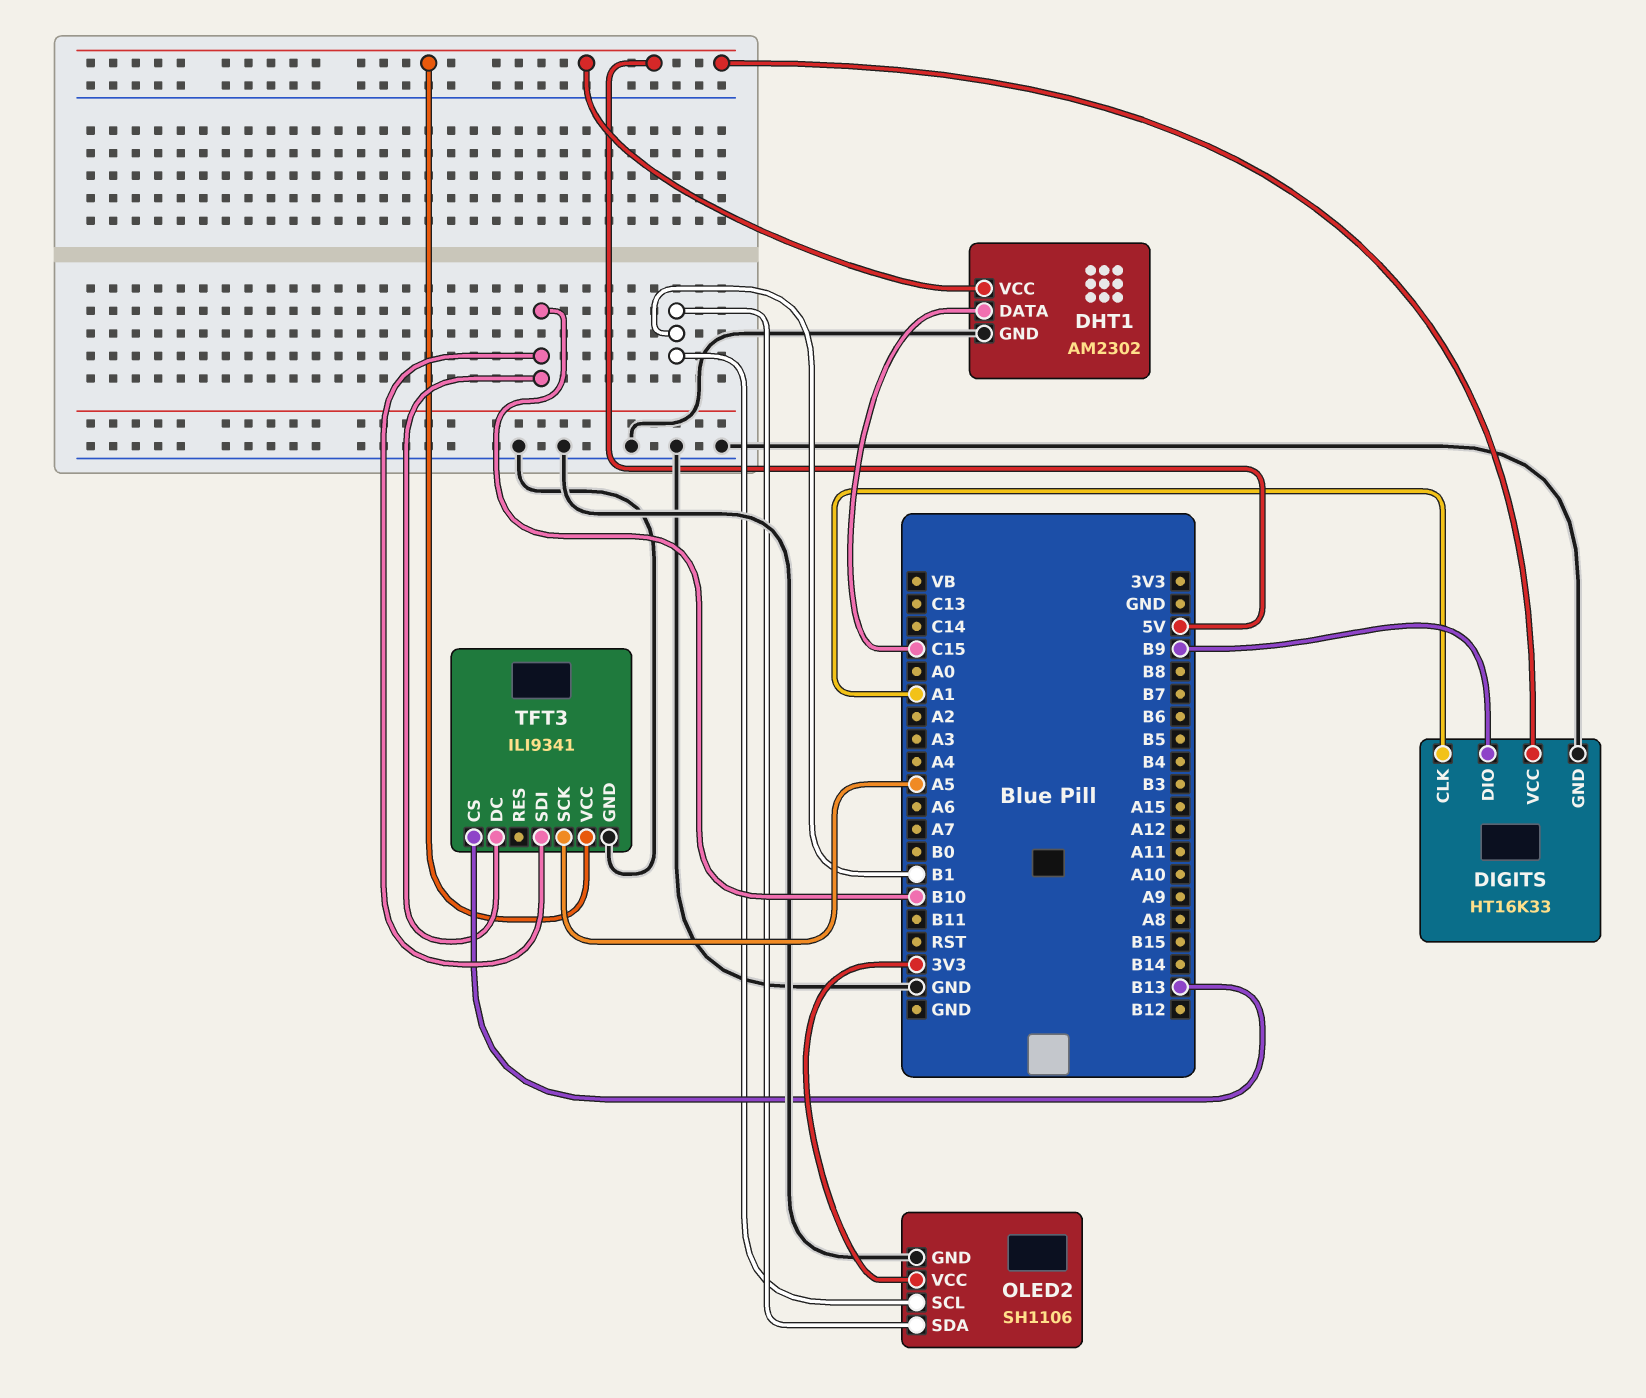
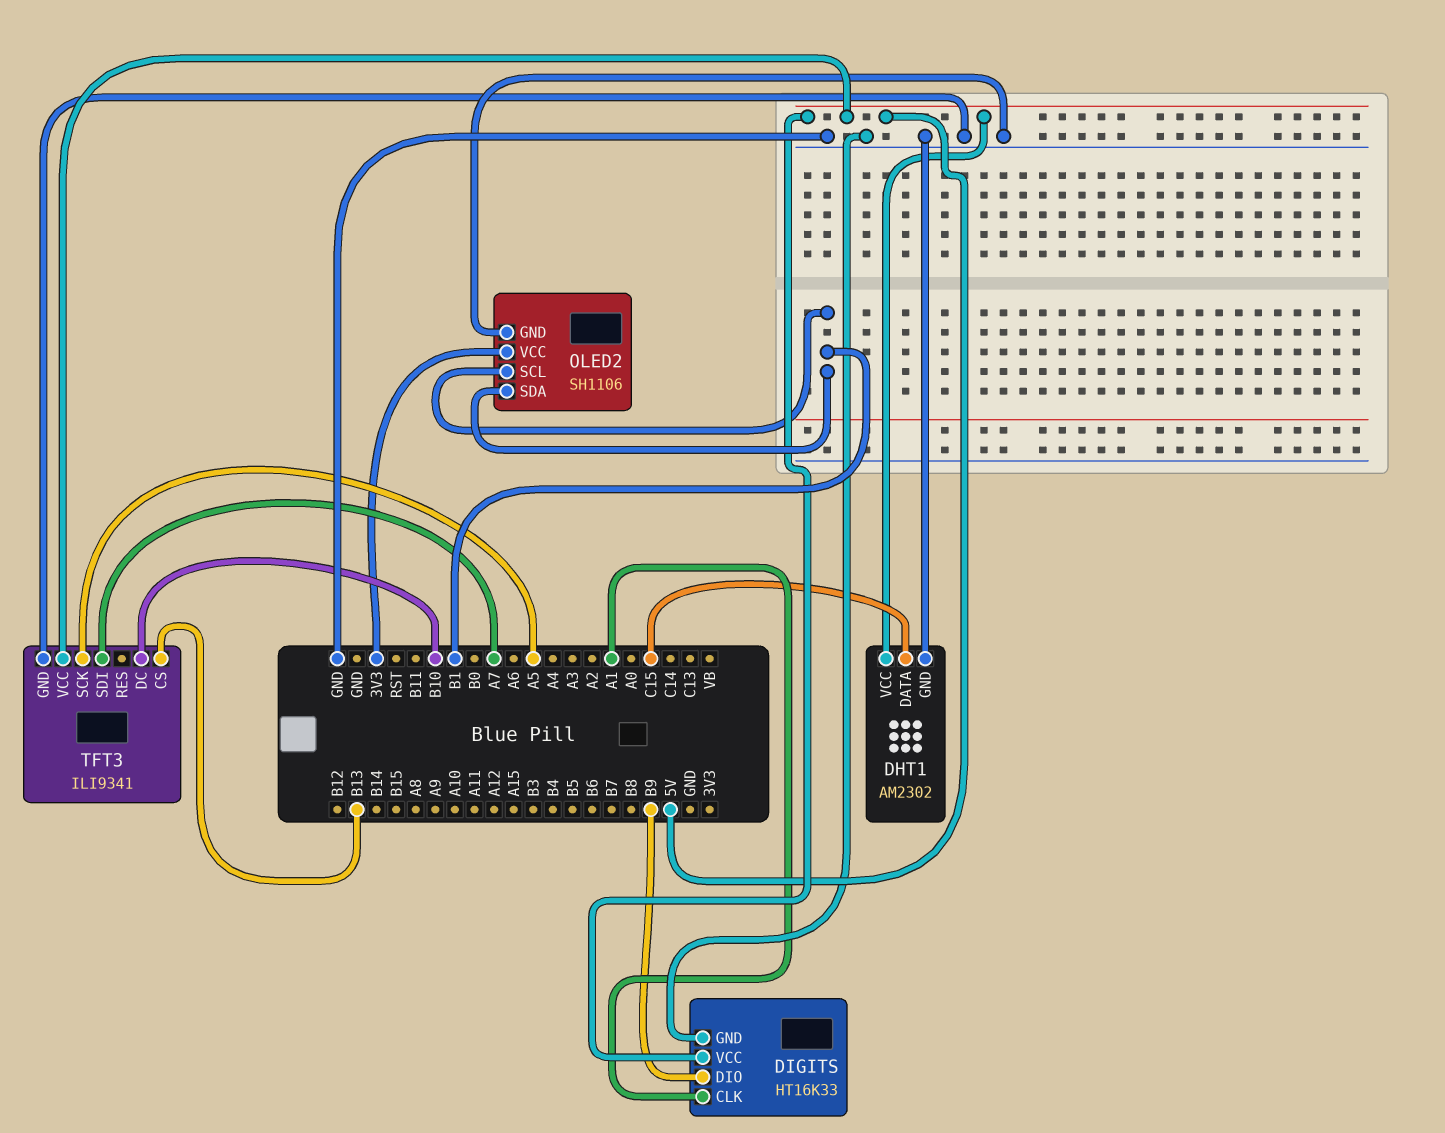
TFT3 pin SDI: B10 -> A7

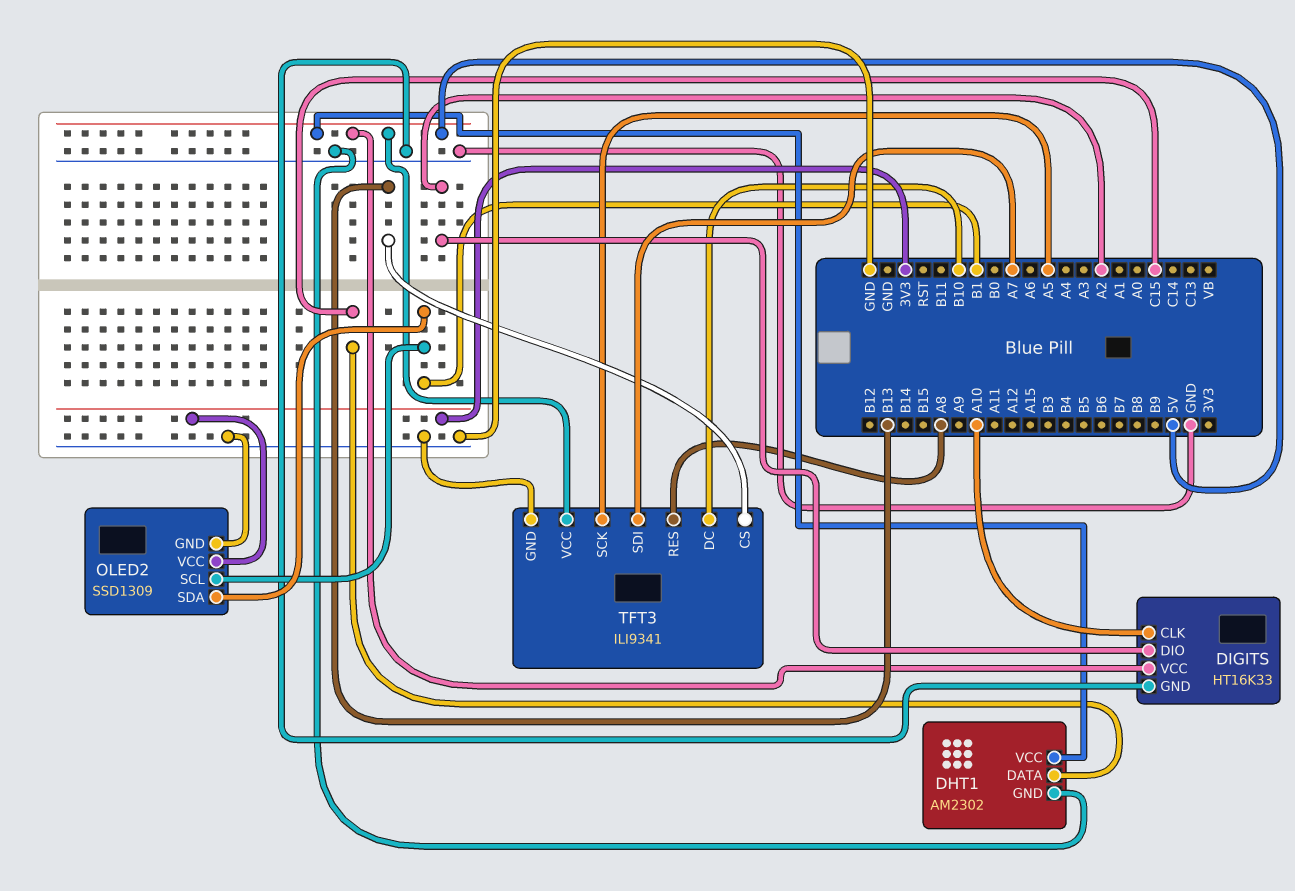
DIGITS pin CLK: A1 -> A10
DIGITS pin DIO: B9 -> A2
OLED2: SH1106 -> SSD1309
TFT3 pin RES: none -> A8

